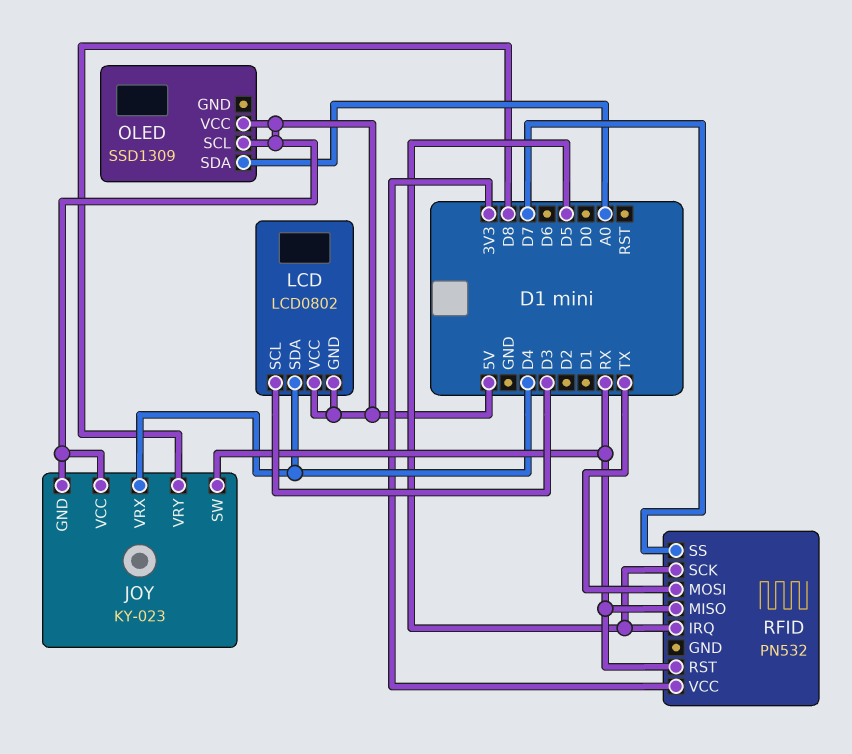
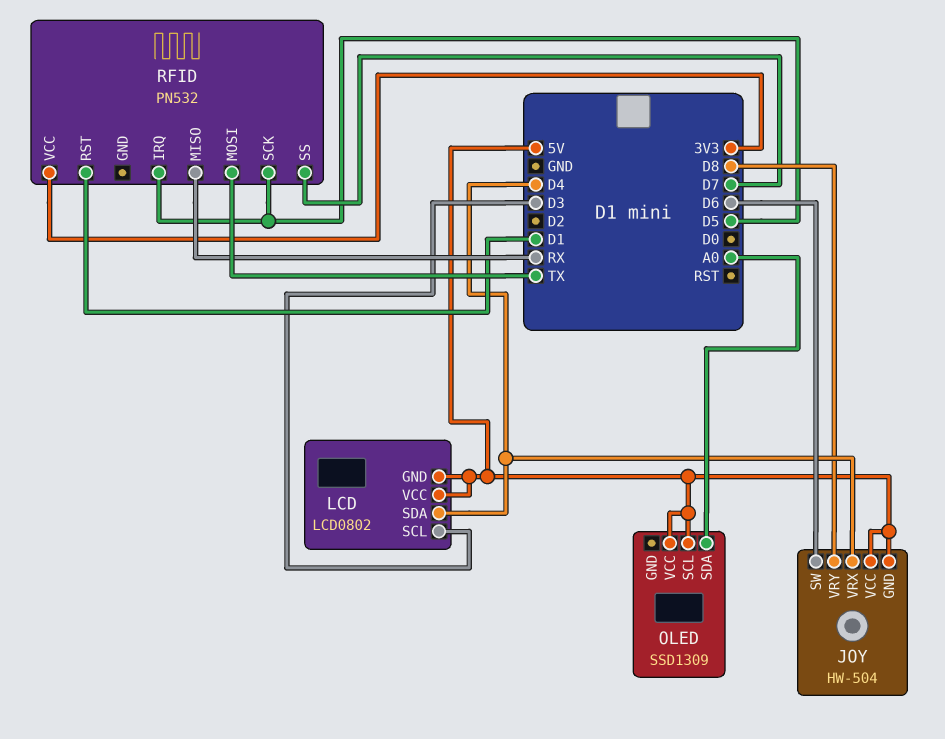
JOY: KY-023 -> HW-504
JOY pin SW: RX -> D6
RFID pin RST: RX -> D1

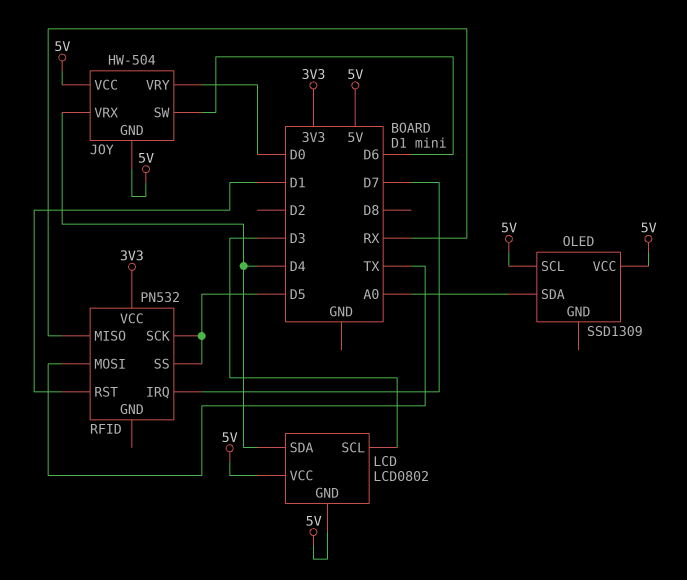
JOY pin VRY: D8 -> D0
RFID pin IRQ: D5 -> D7
RFID pin SS: D7 -> D5

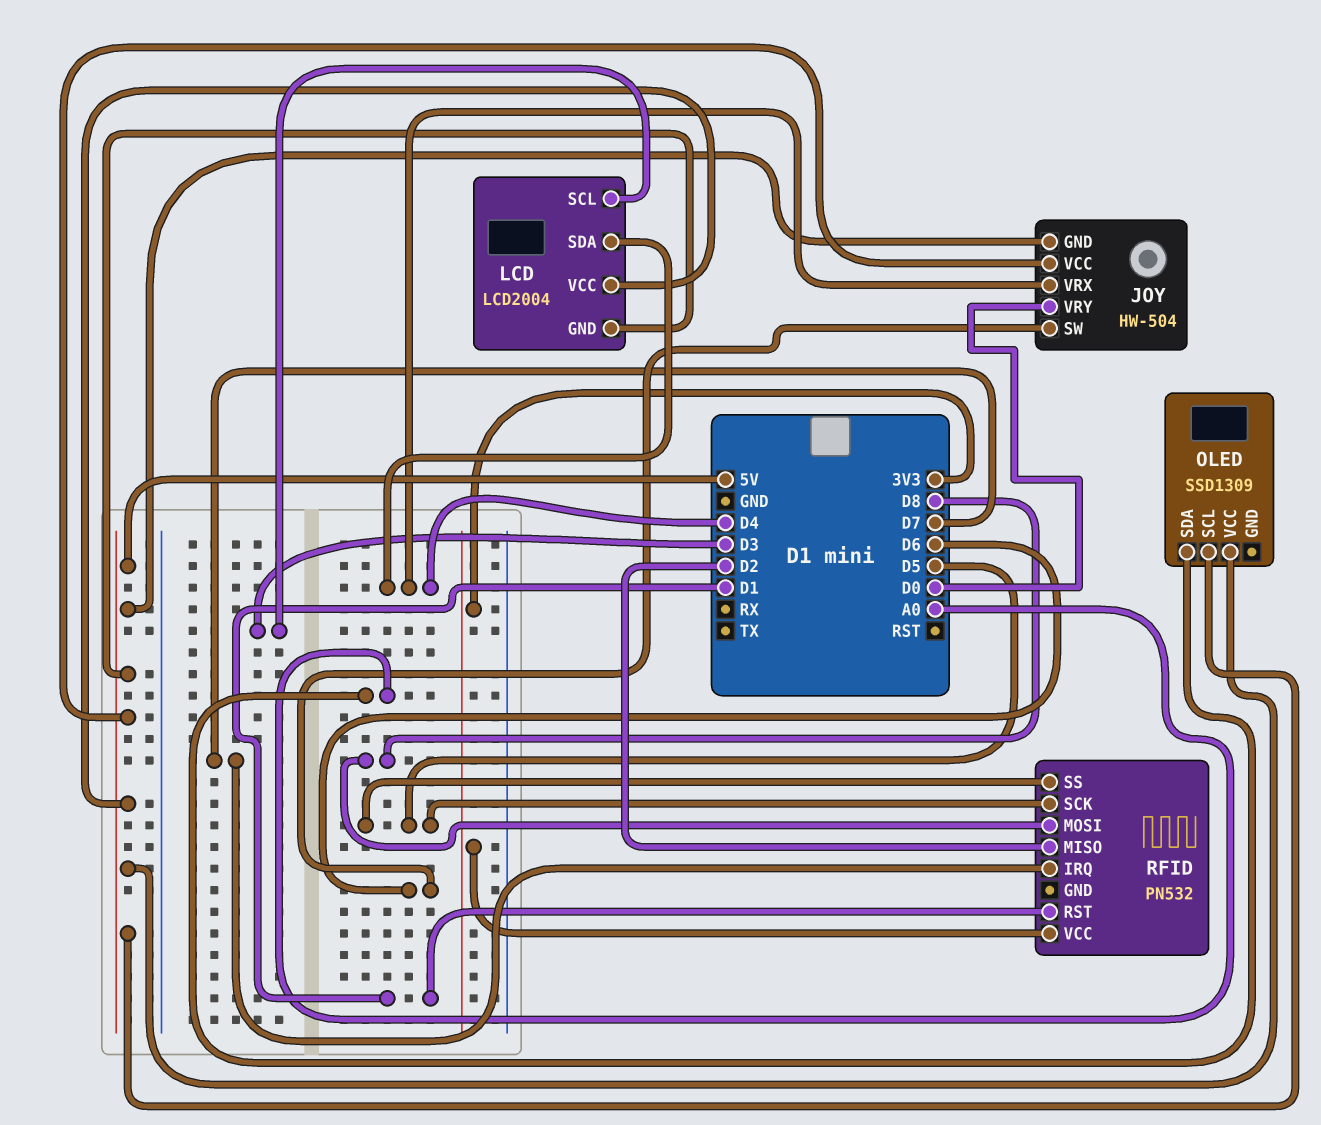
LCD: LCD0802 -> LCD2004
RFID pin MISO: RX -> D2
RFID pin MOSI: TX -> D8

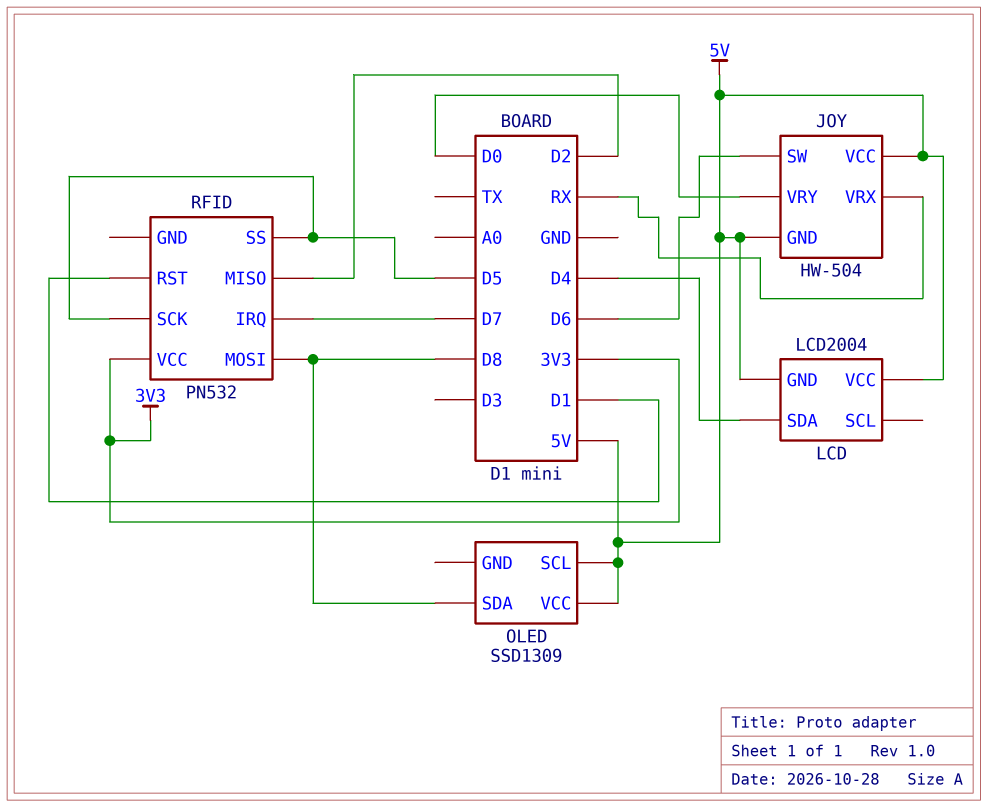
JOY pin VRX: D4 -> RX
LCD pin SCL: D3 -> none
OLED pin SDA: A0 -> D8

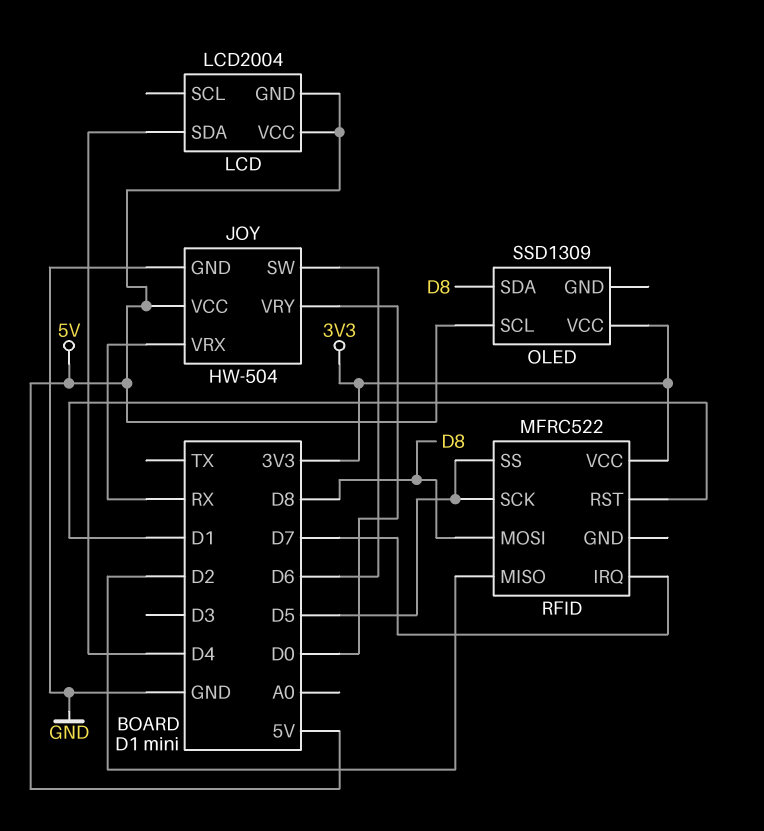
JOY pin GND: 5V -> GND
OLED pin VCC: 5V -> 3V3
RFID: PN532 -> MFRC522

